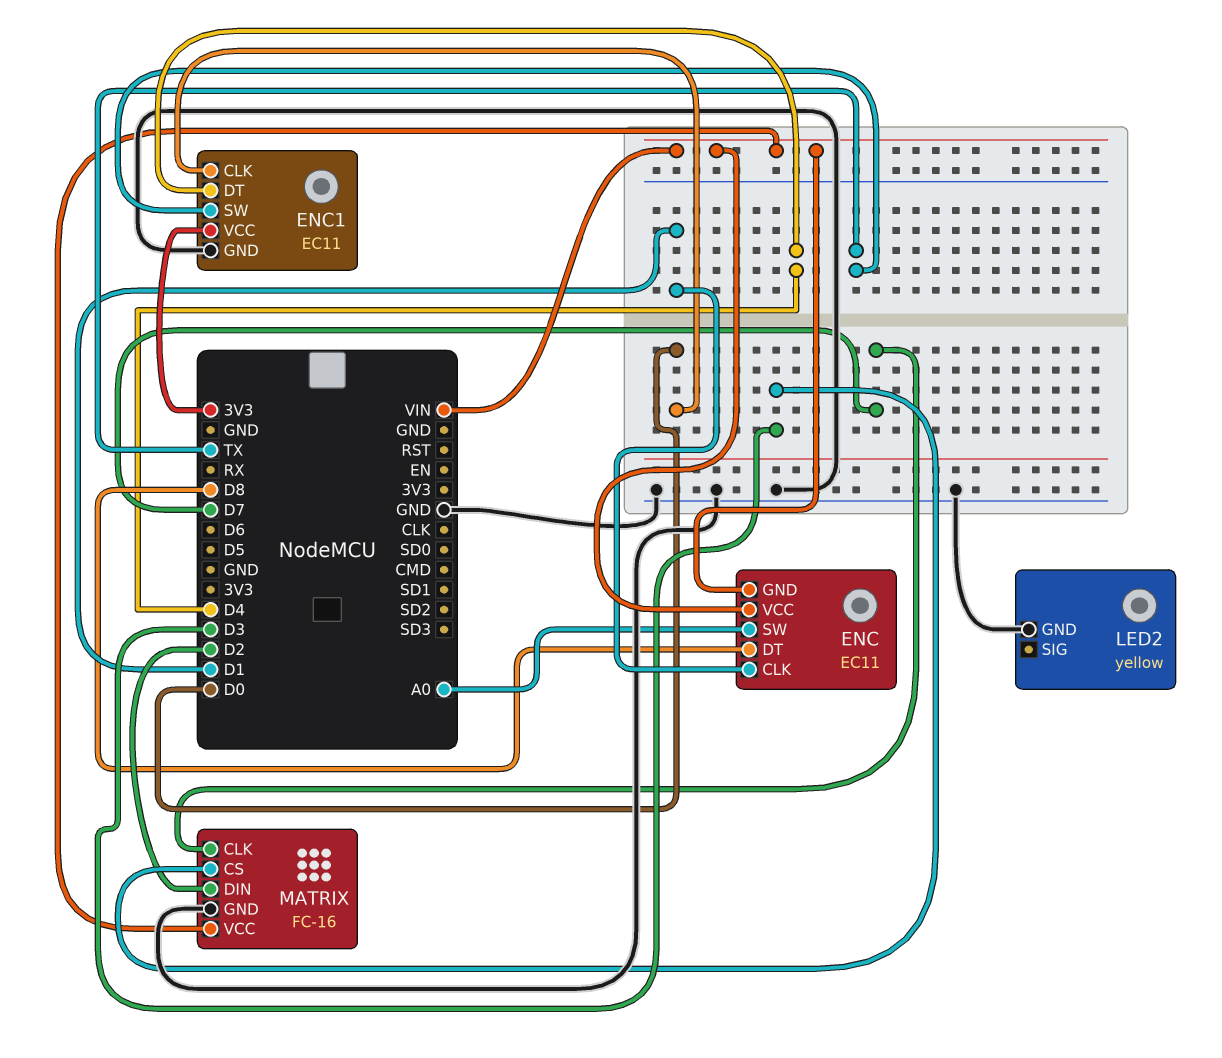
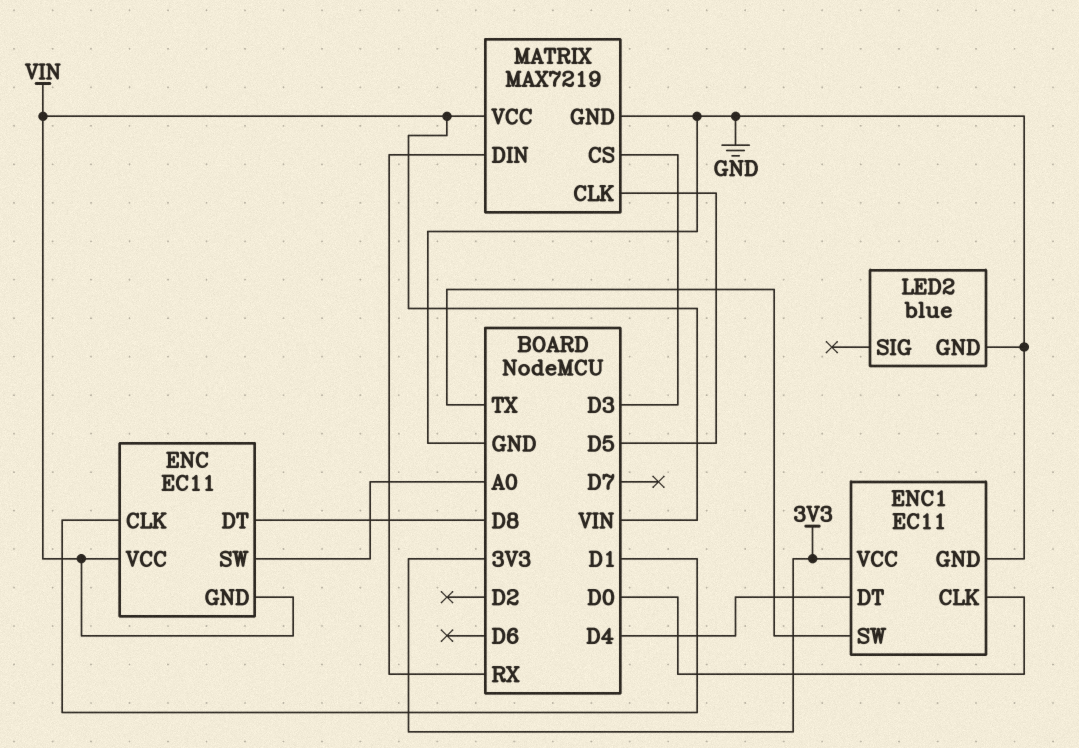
LED2: yellow -> blue
MATRIX: FC-16 -> MAX7219
MATRIX pin CLK: D7 -> D5
MATRIX pin DIN: D2 -> RX

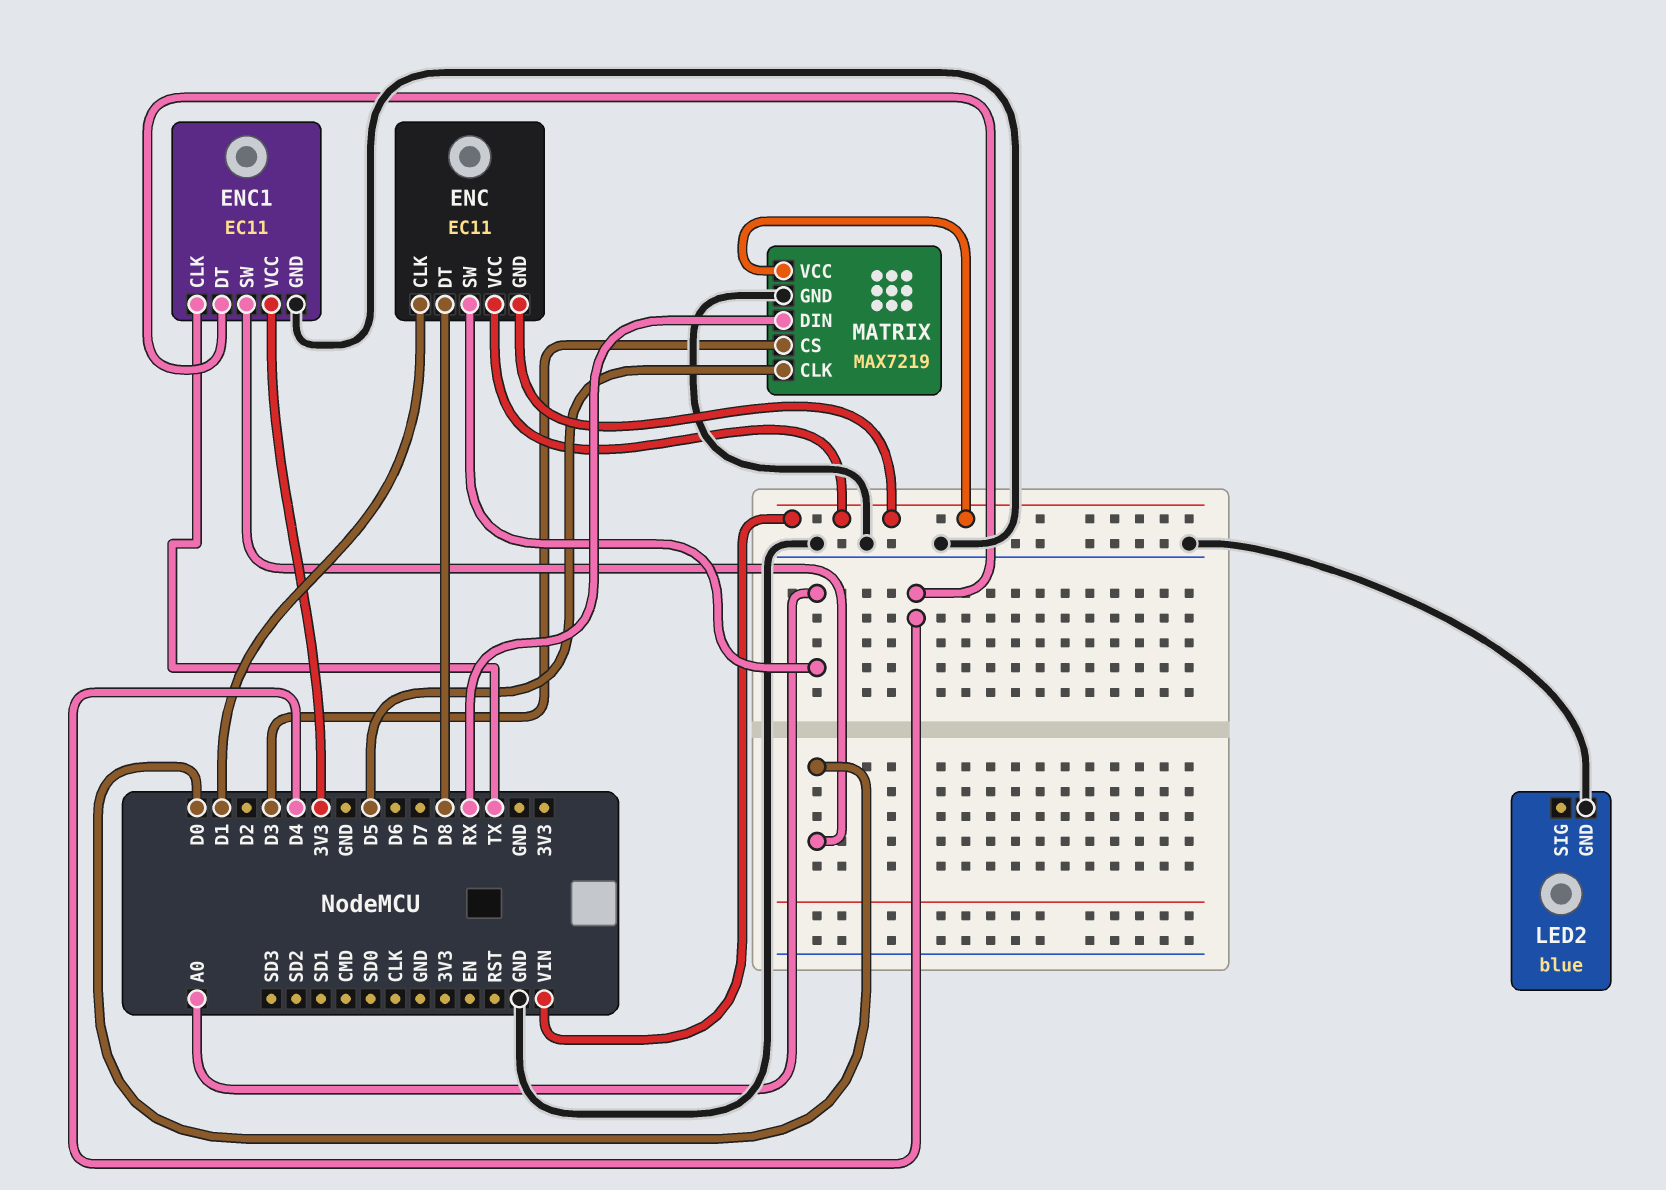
ENC1 pin CLK: D0 -> TX
ENC1 pin SW: TX -> D0

